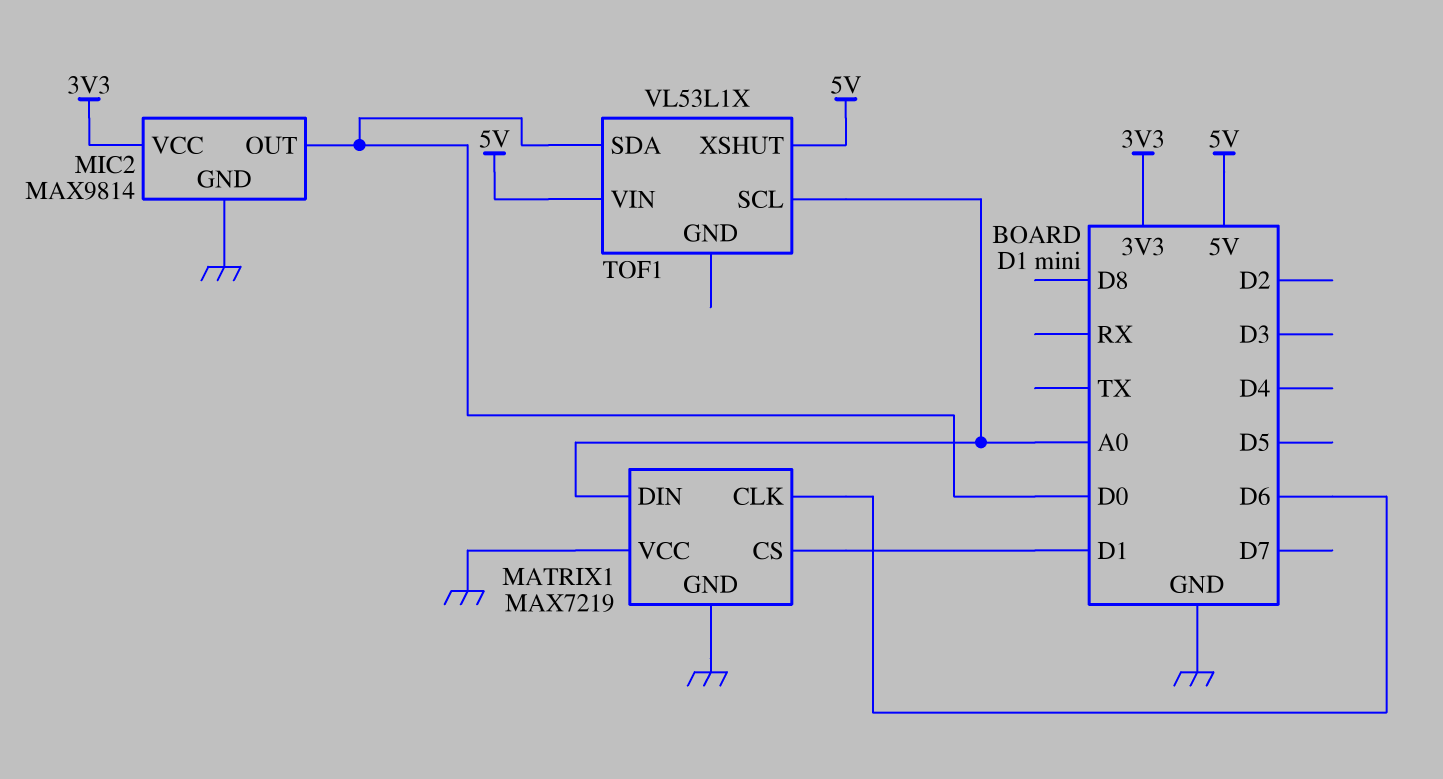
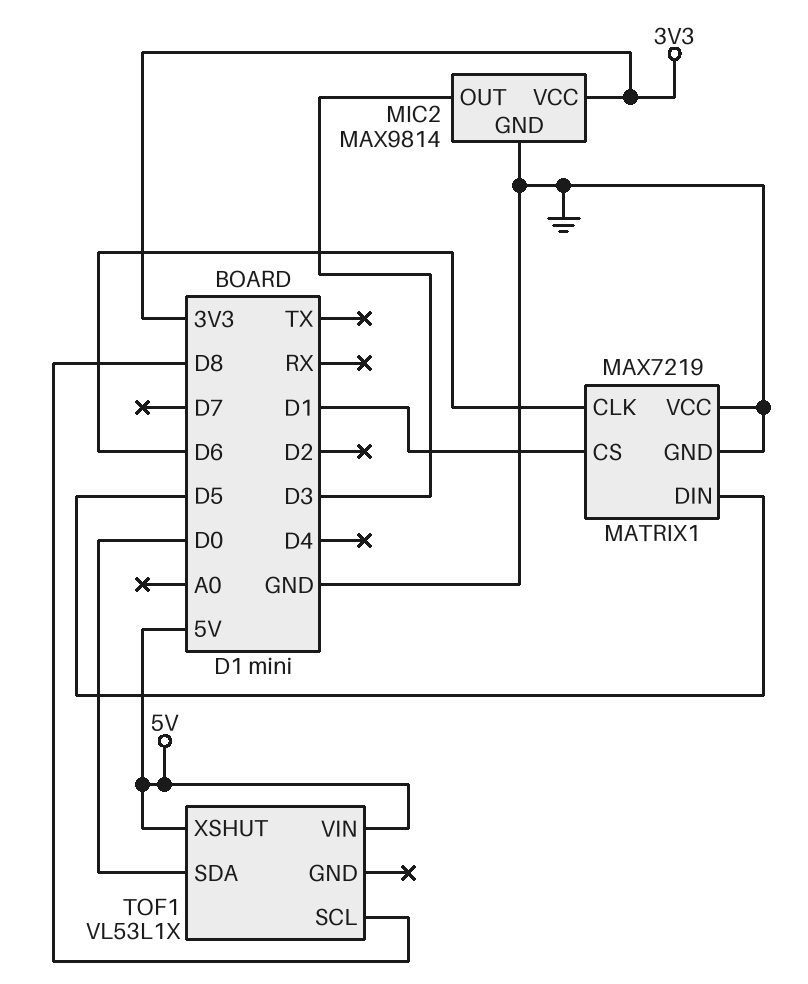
MATRIX1 pin DIN: A0 -> D5
MIC2 pin OUT: D0 -> D3
TOF1 pin SCL: A0 -> D8

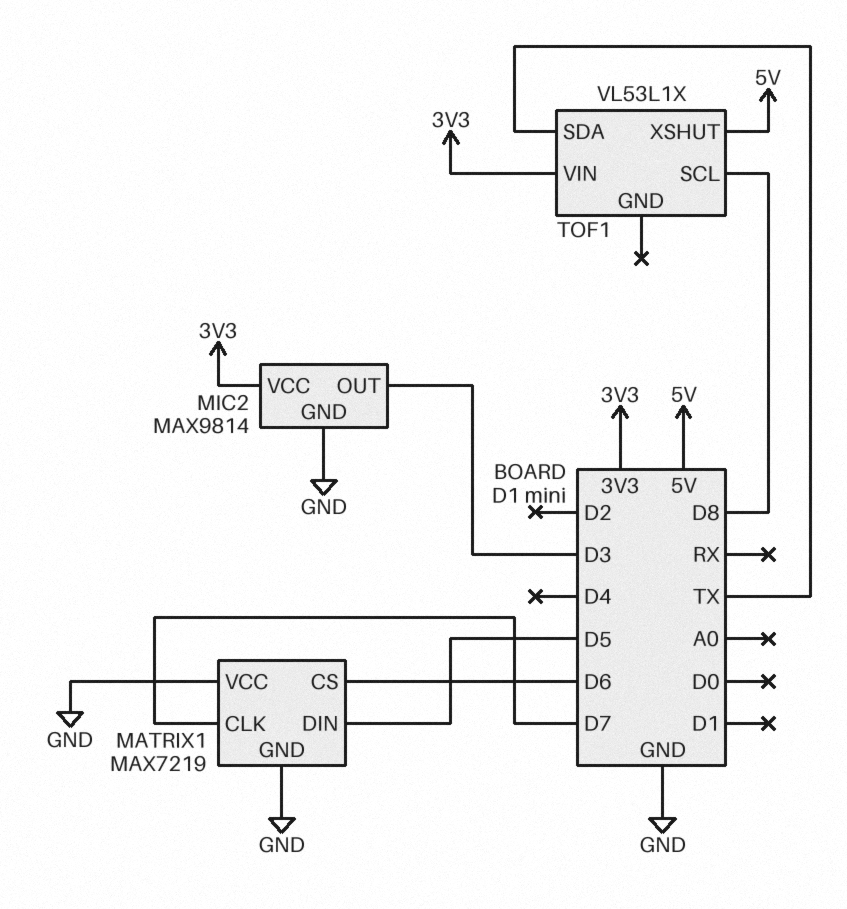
MATRIX1 pin CLK: D6 -> D7
MATRIX1 pin CS: D1 -> D6
TOF1 pin SDA: D0 -> TX
TOF1 pin VIN: 5V -> 3V3

